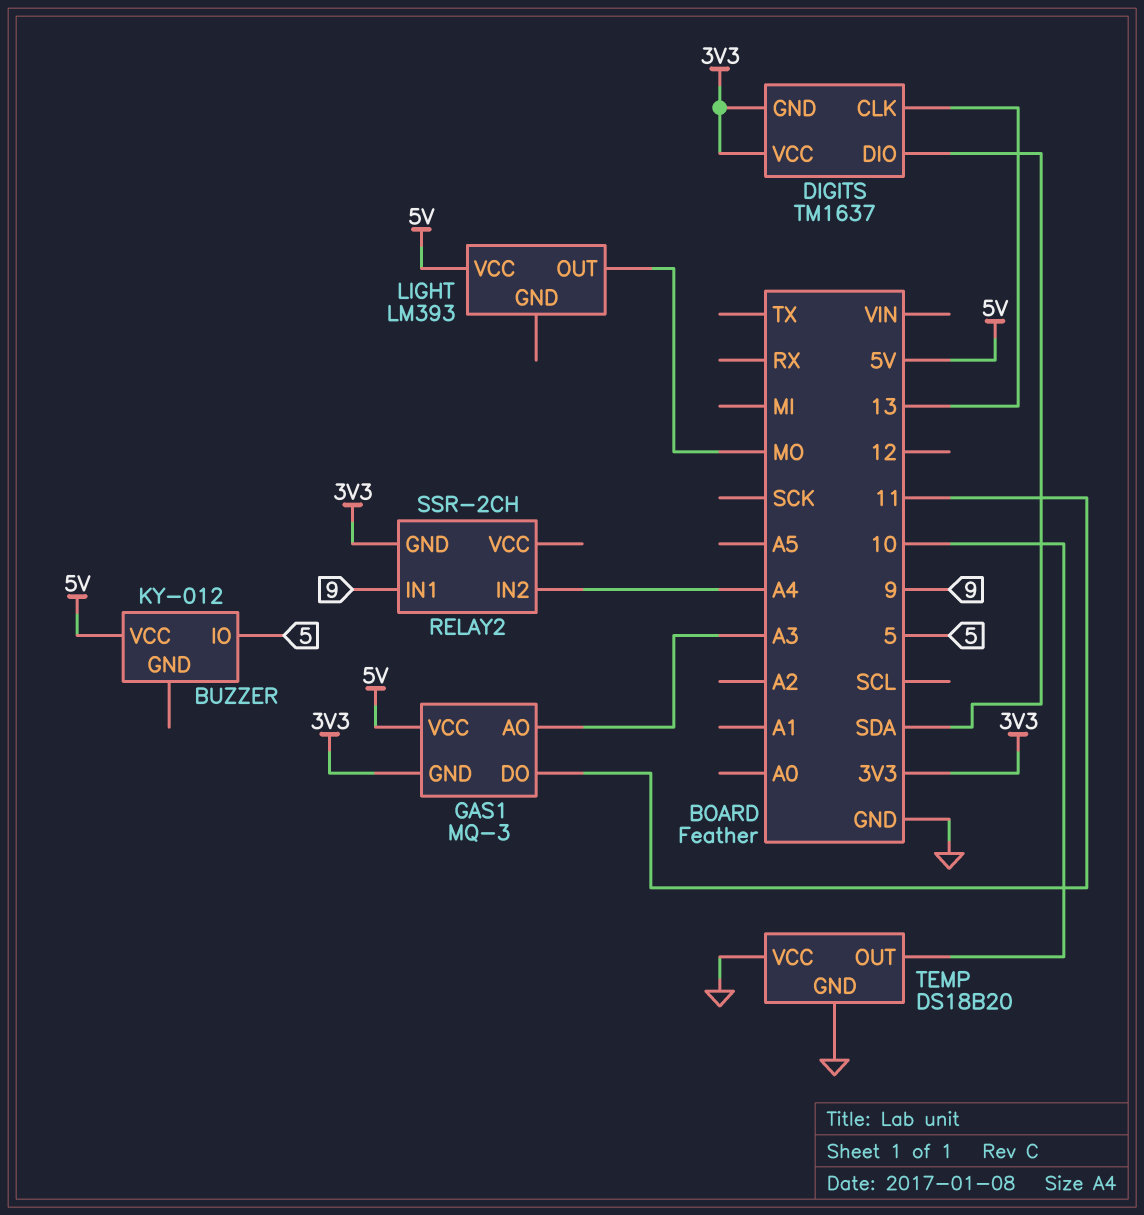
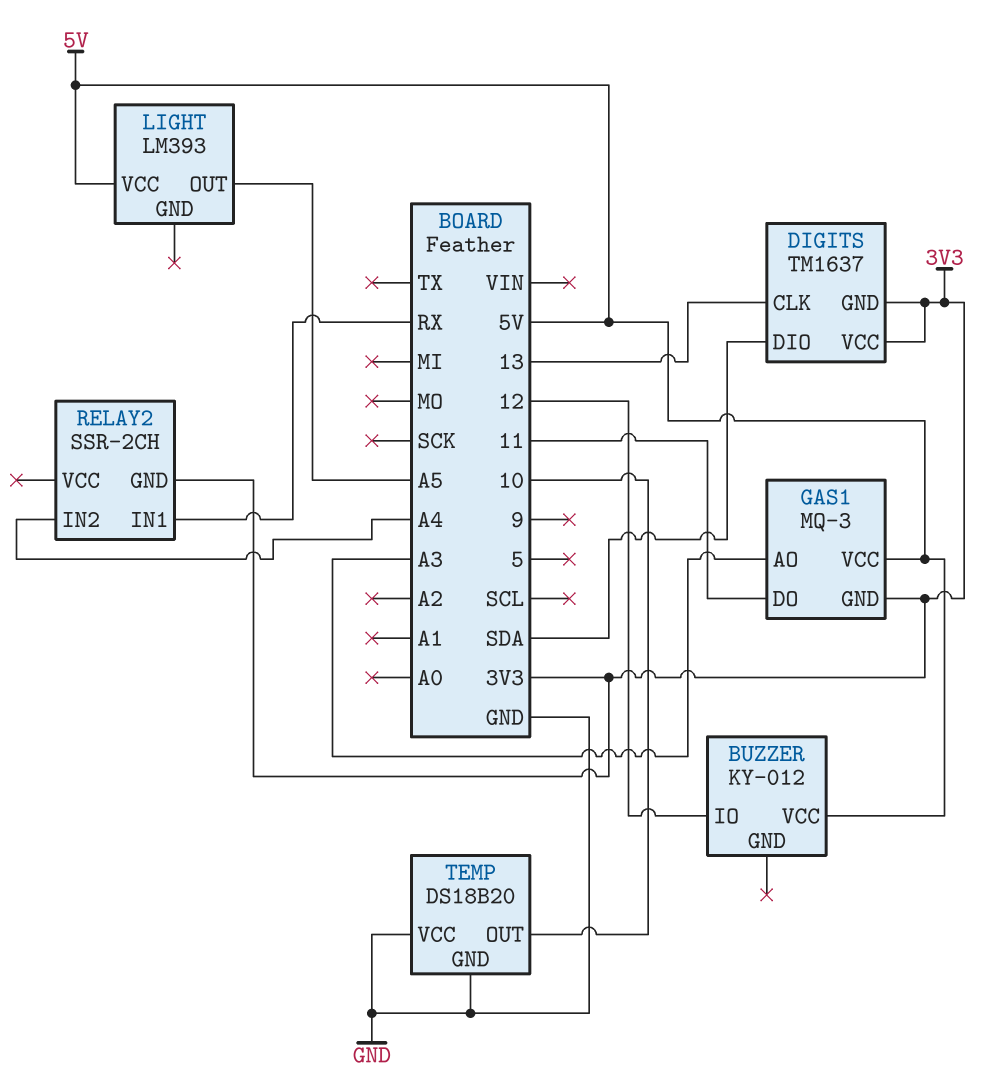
BUZZER pin IO: 5 -> 12
LIGHT pin OUT: MO -> A5
RELAY2 pin IN1: 9 -> RX

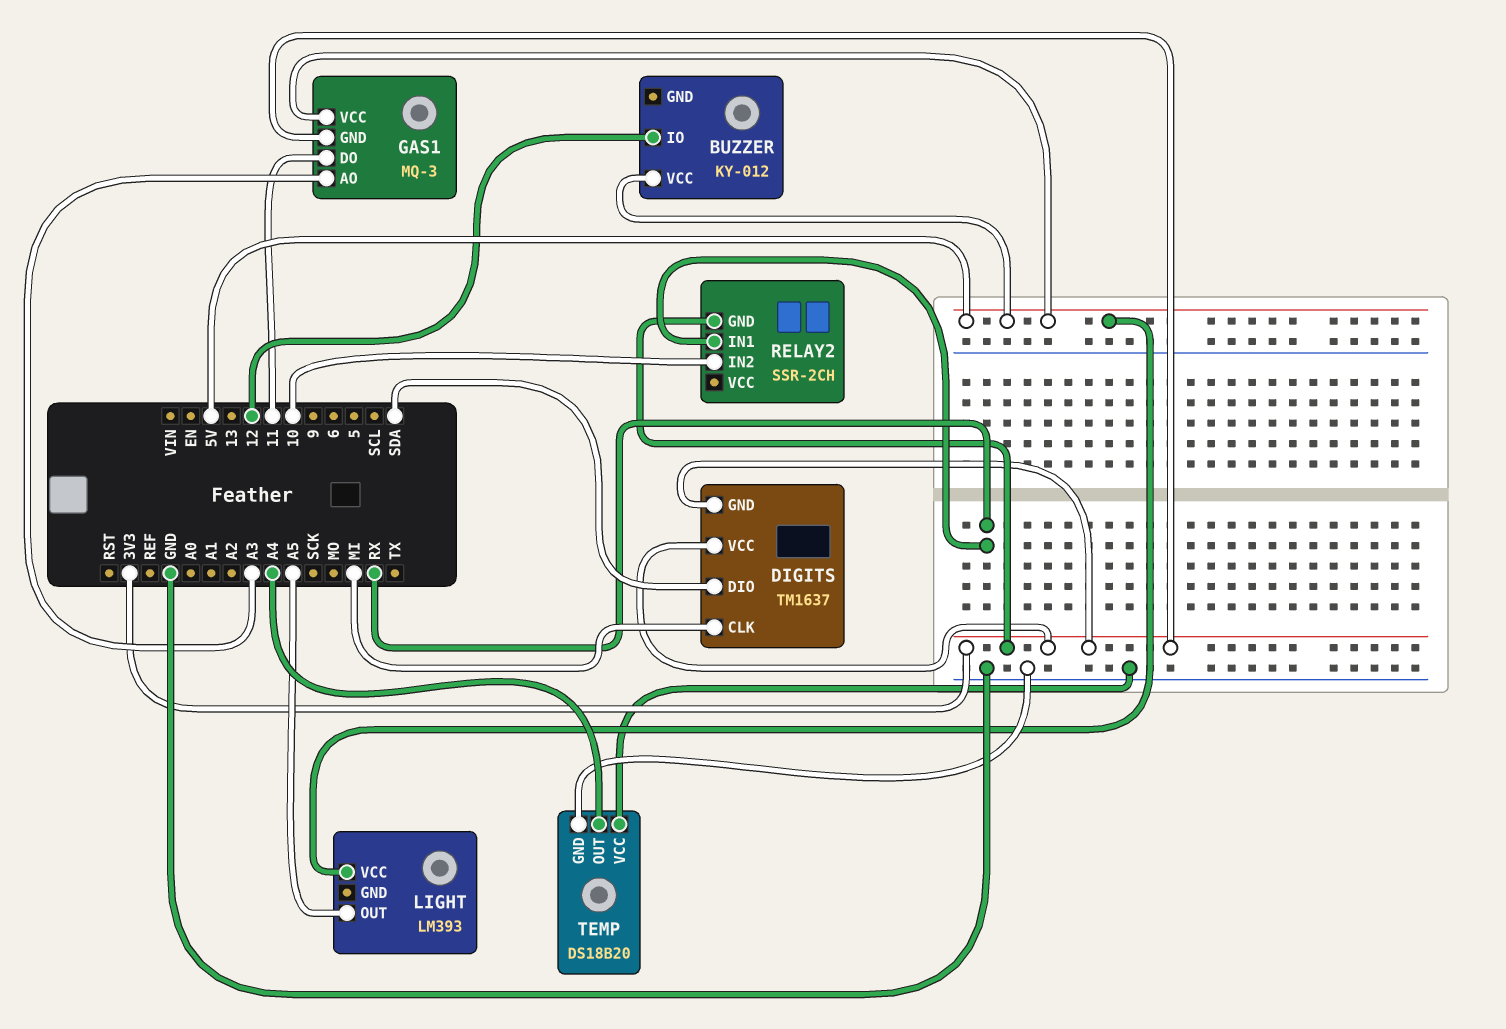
DIGITS pin CLK: 13 -> MI
RELAY2 pin IN2: A4 -> 10
TEMP pin OUT: 10 -> A4

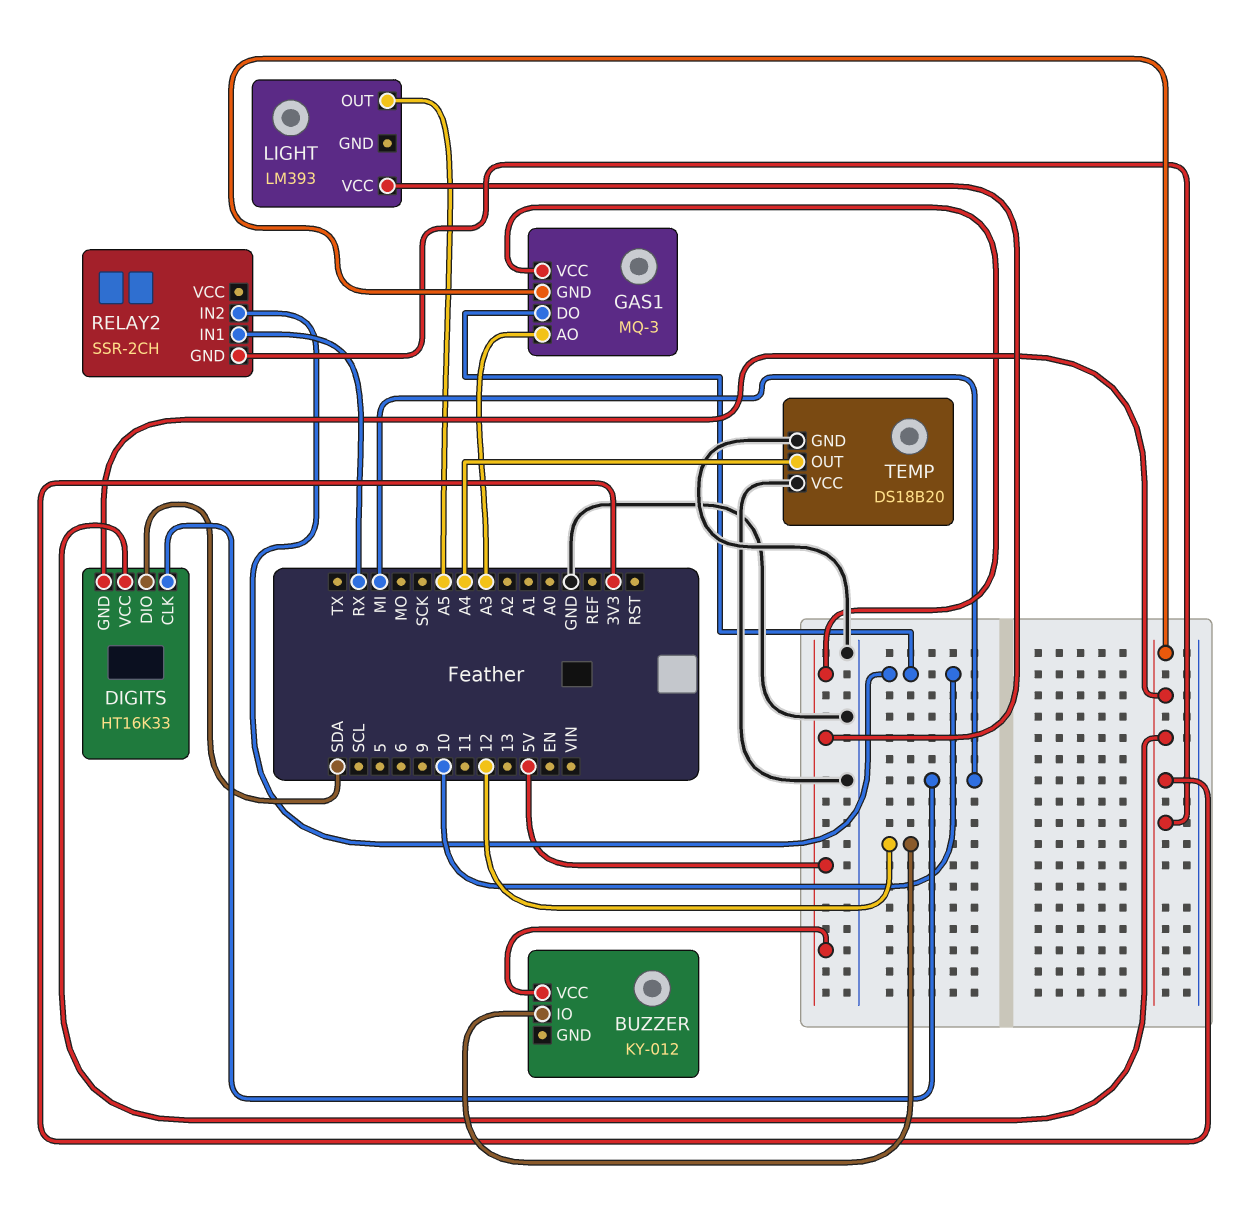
DIGITS: TM1637 -> HT16K33
GAS1 pin DO: 11 -> 10

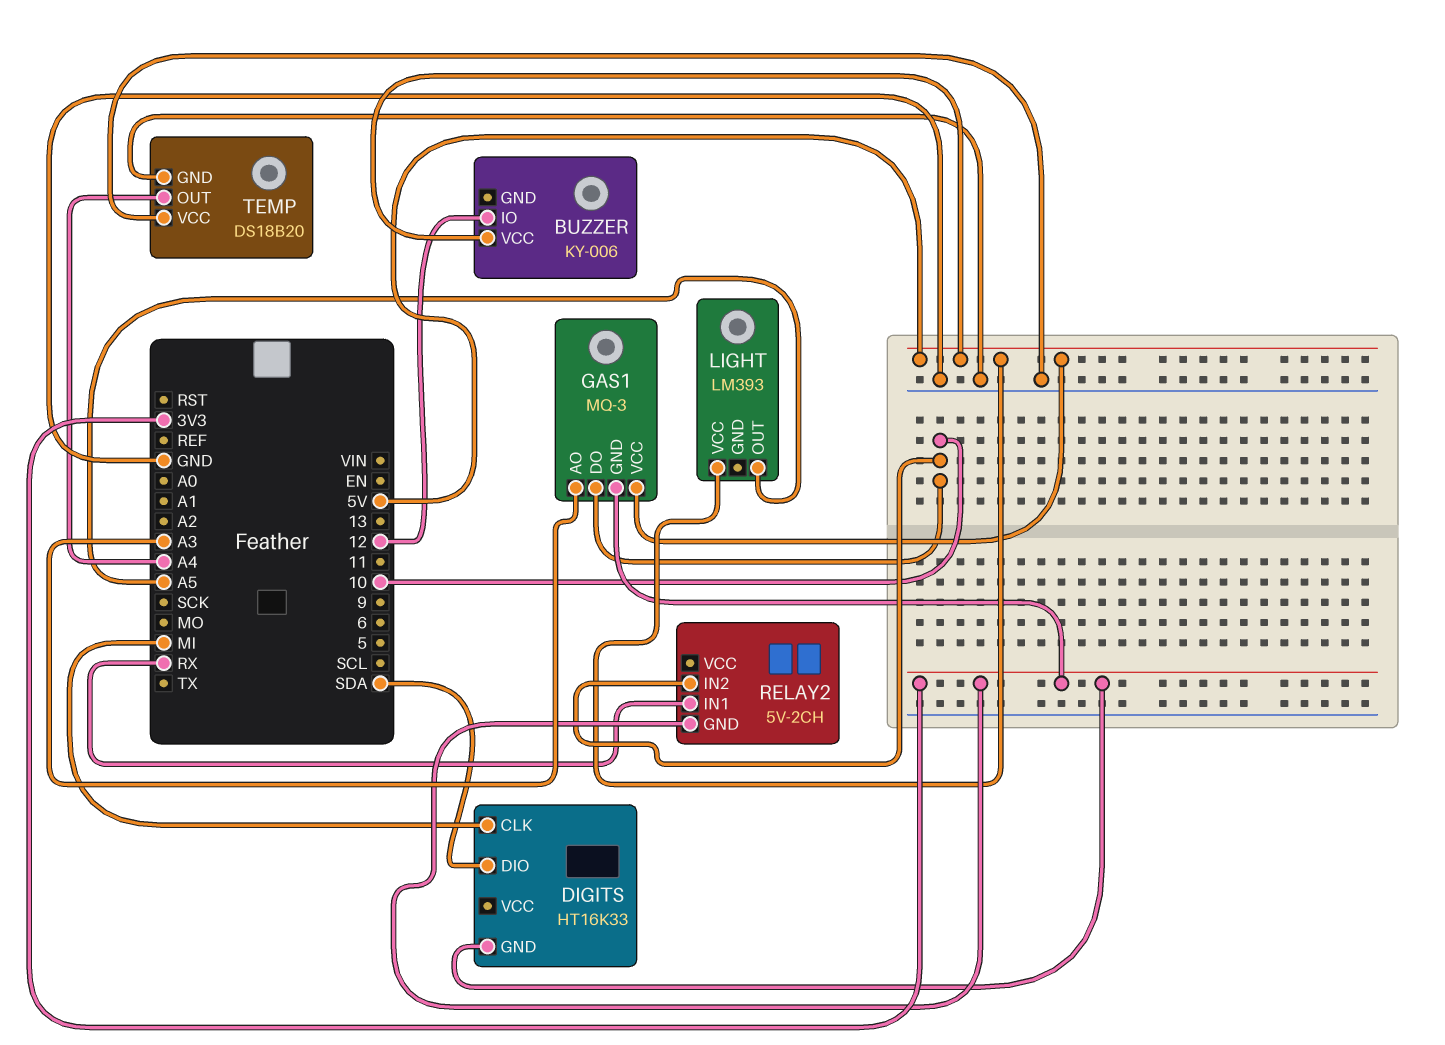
BUZZER: KY-012 -> KY-006
DIGITS pin VCC: 3V3 -> none
RELAY2: SSR-2CH -> 5V-2CH

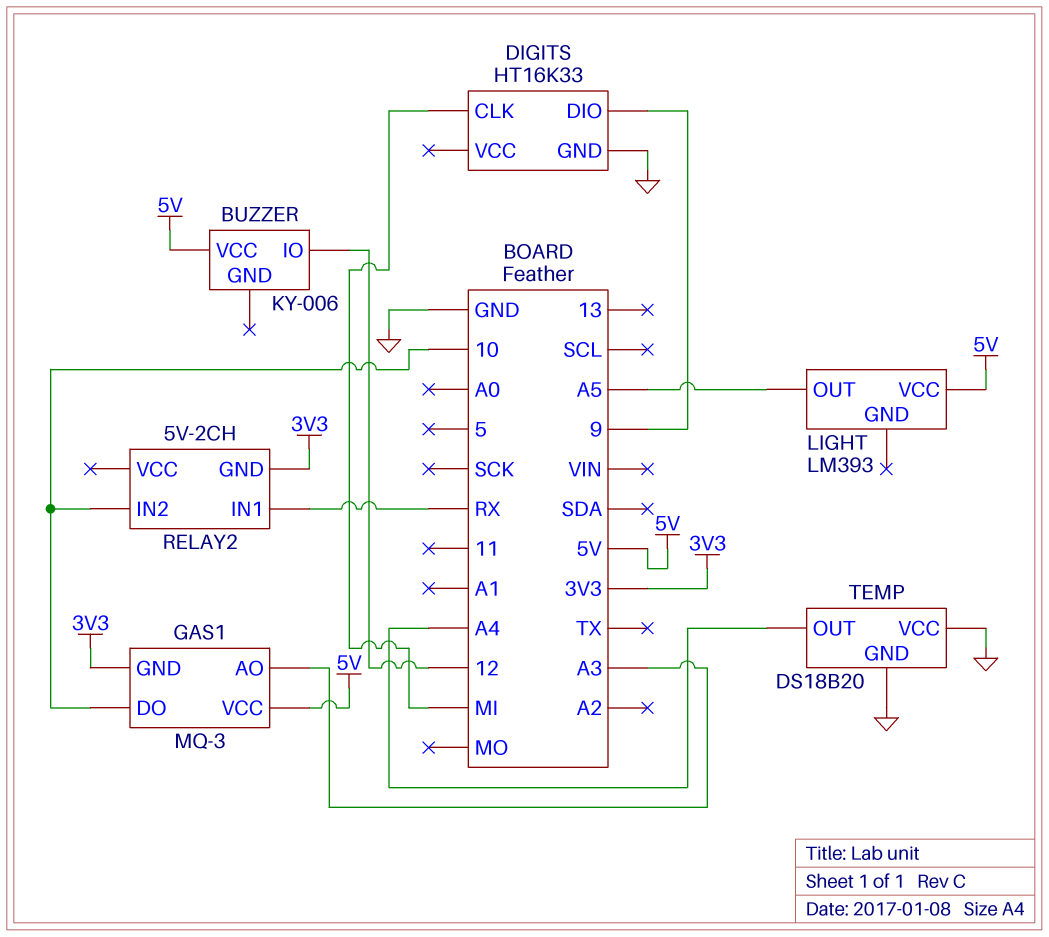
DIGITS pin DIO: SDA -> 9
DIGITS pin GND: 3V3 -> GND

